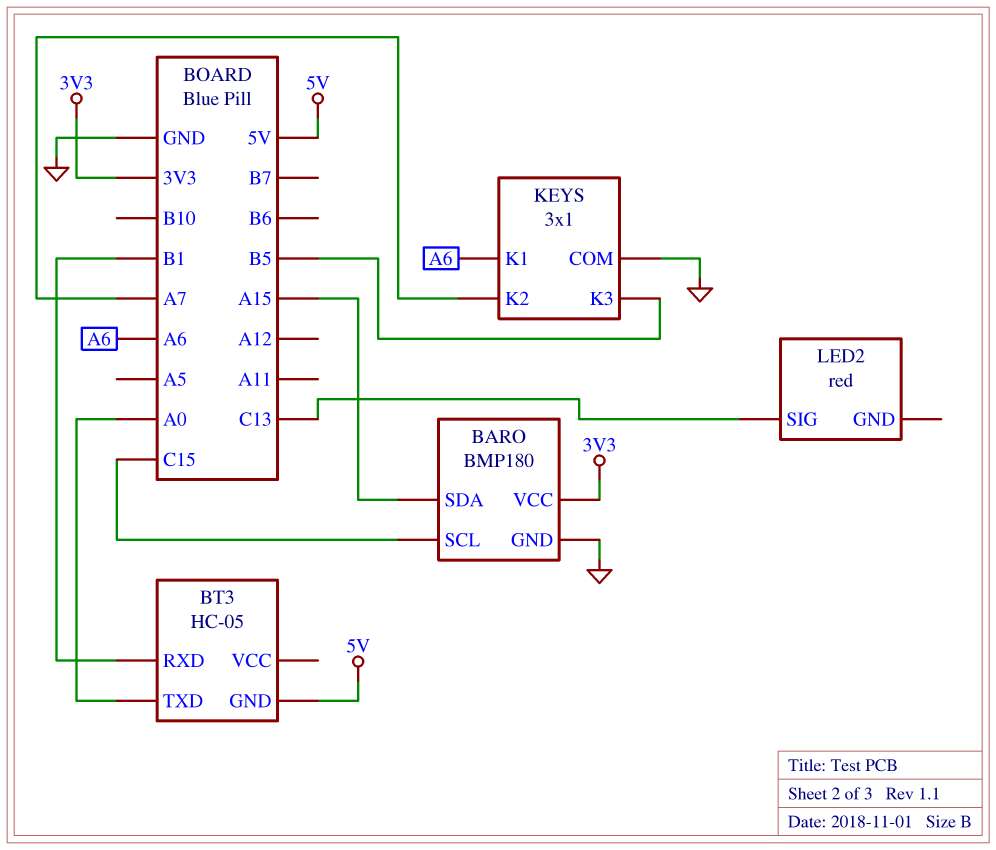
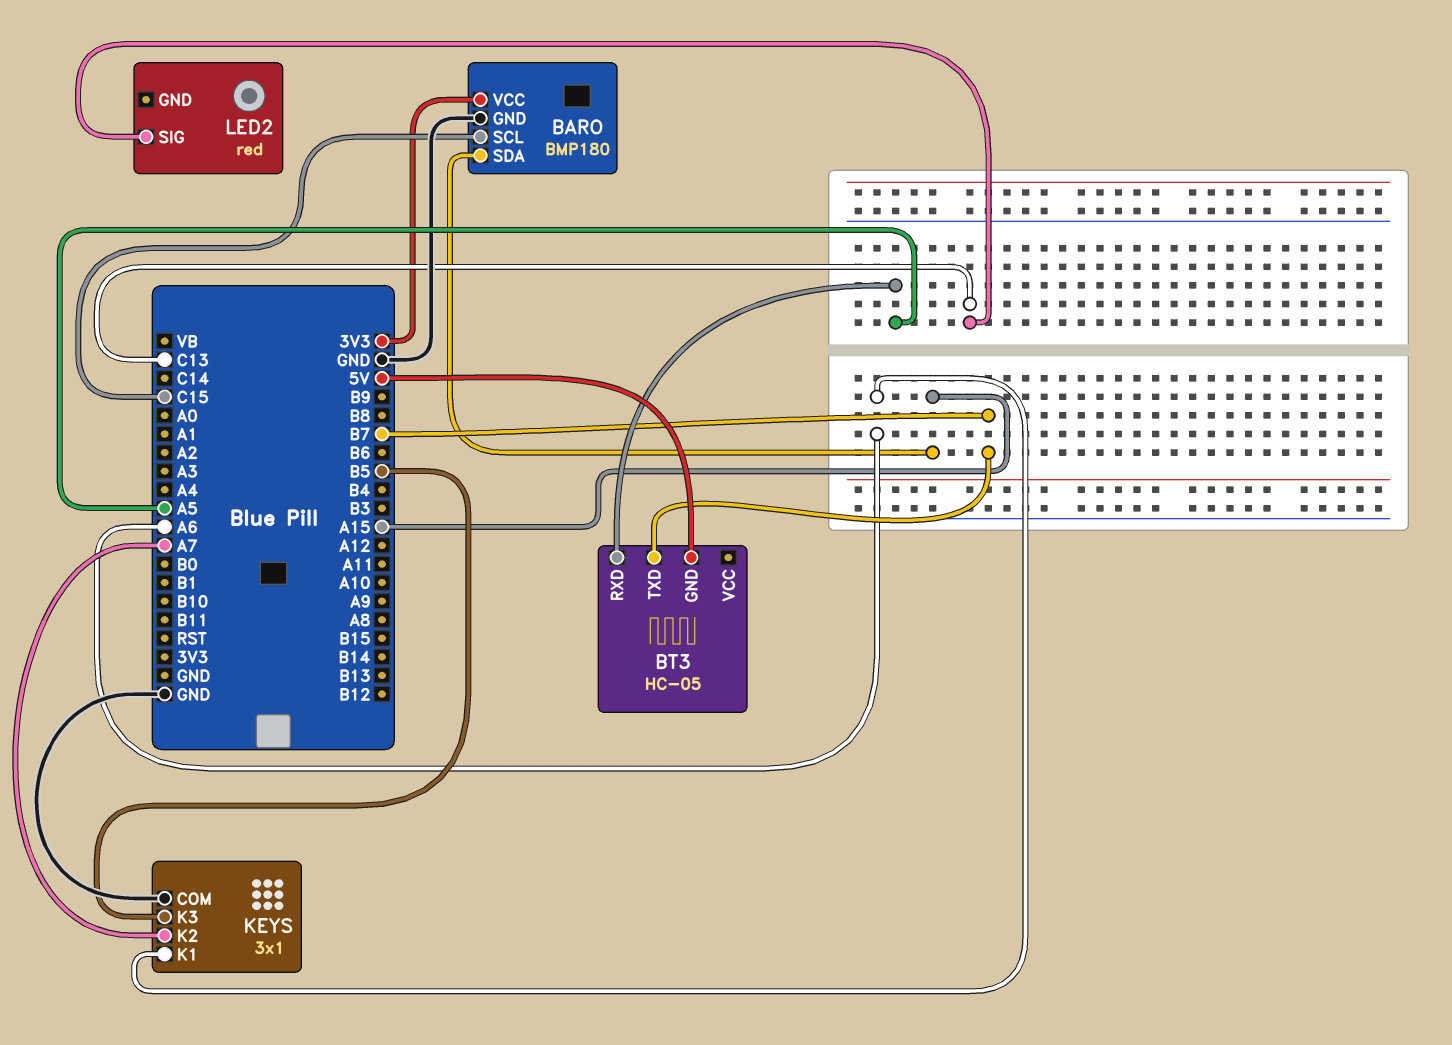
BT3 pin RXD: B1 -> A5
BT3 pin TXD: A0 -> B7

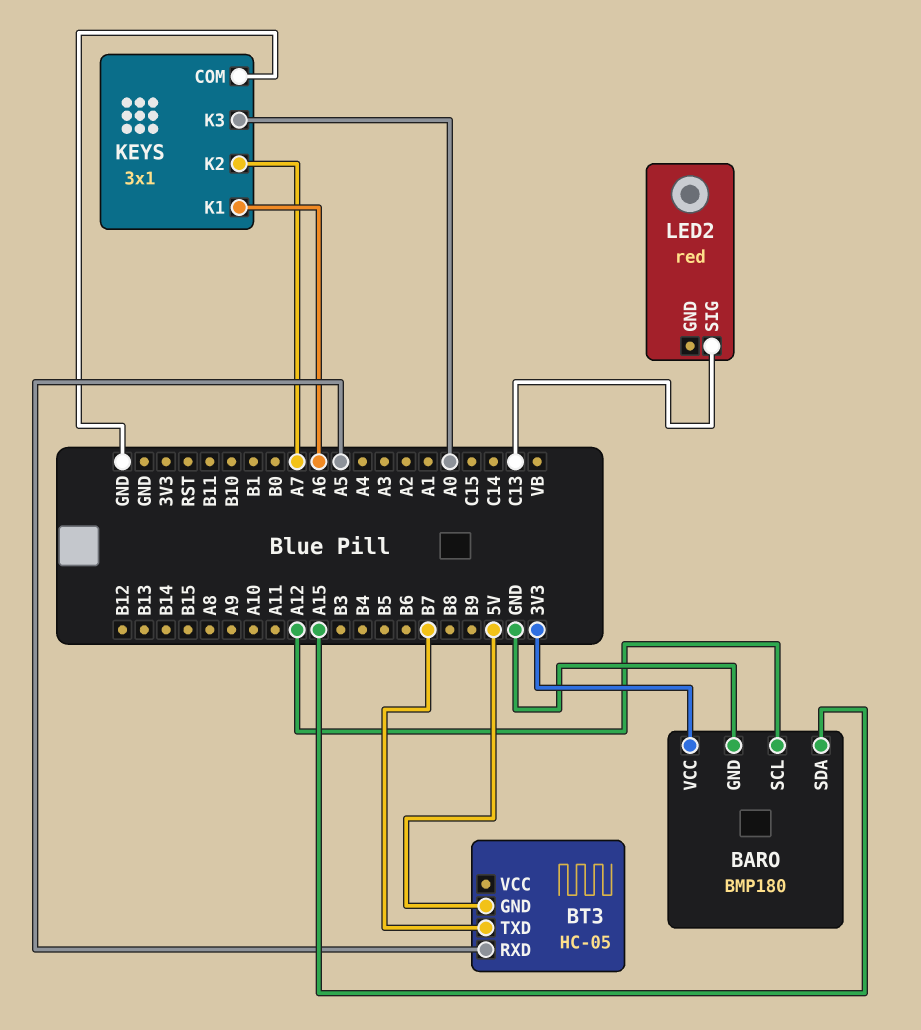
BARO pin SCL: C15 -> A12
KEYS pin K3: B5 -> A0

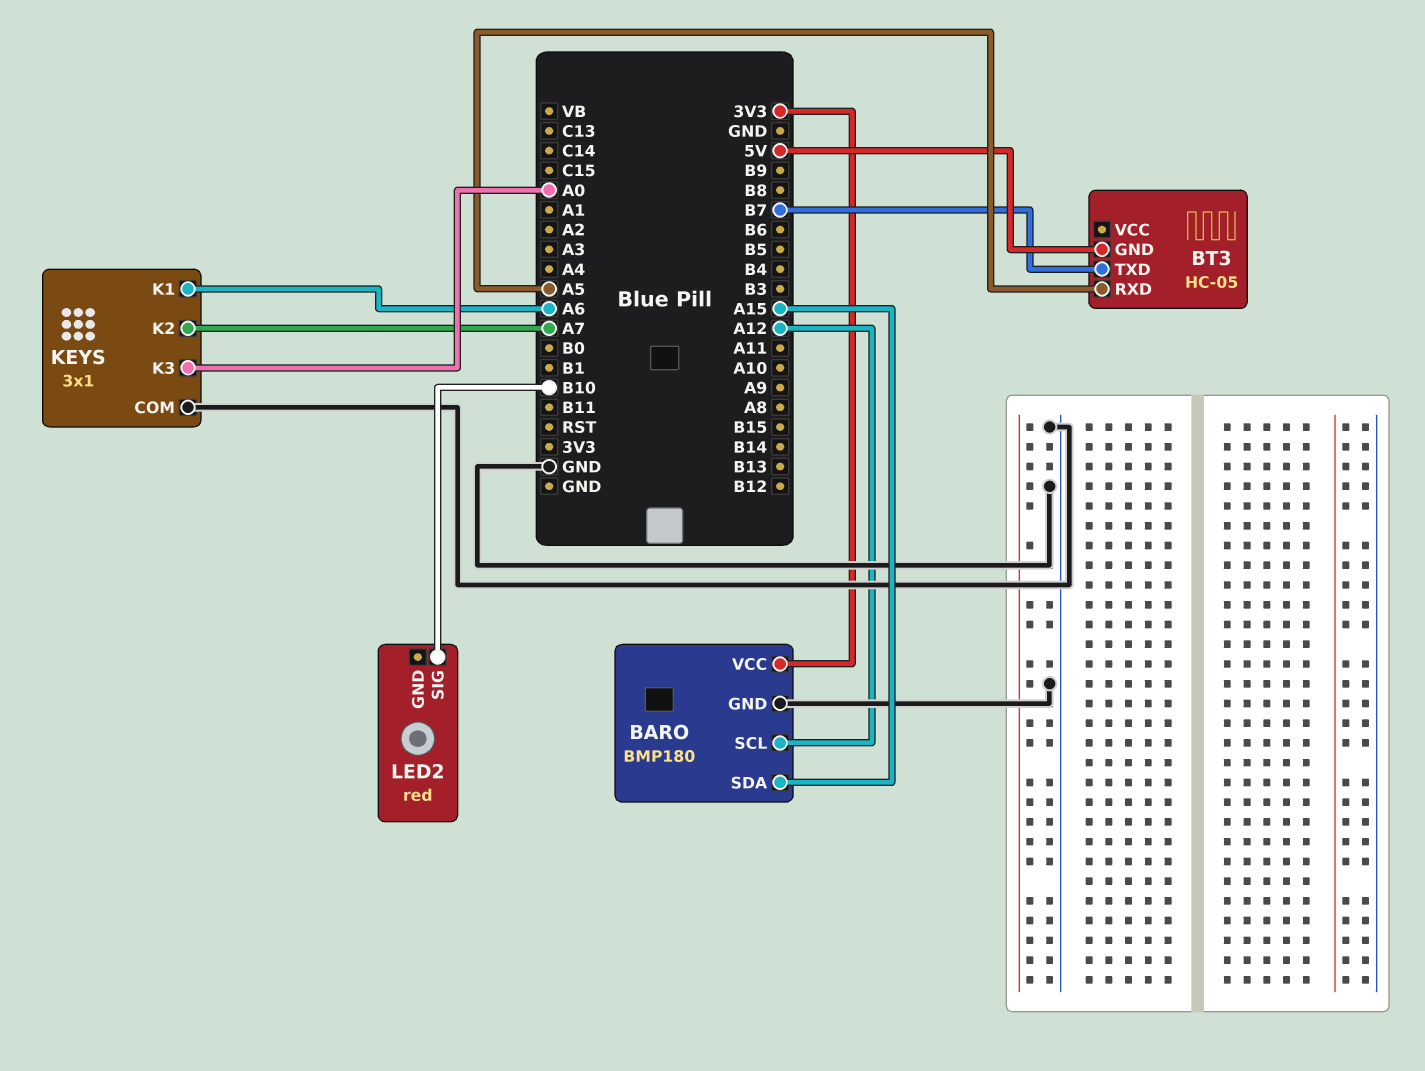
LED2 pin SIG: C13 -> B10

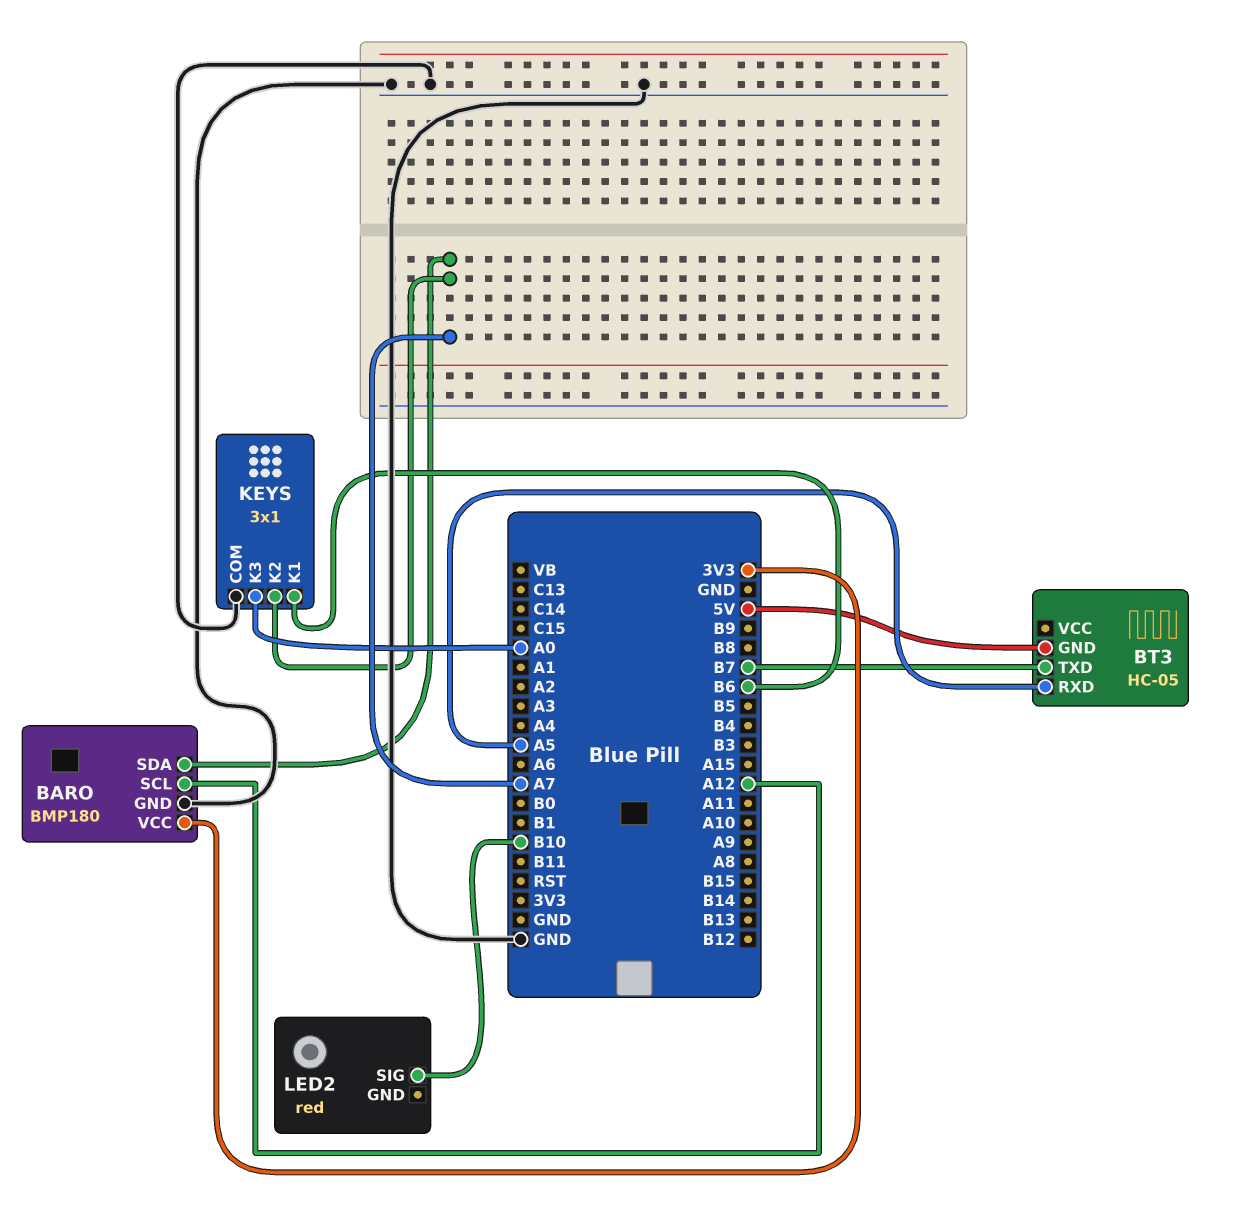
BARO pin SDA: A15 -> A7
KEYS pin K1: A6 -> B6

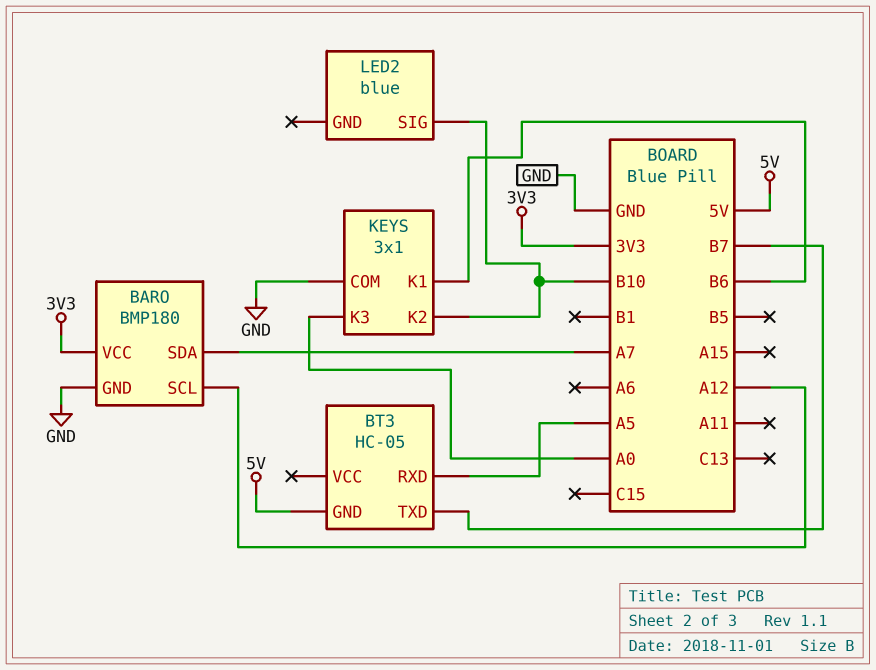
KEYS pin K2: A7 -> B10
LED2: red -> blue

